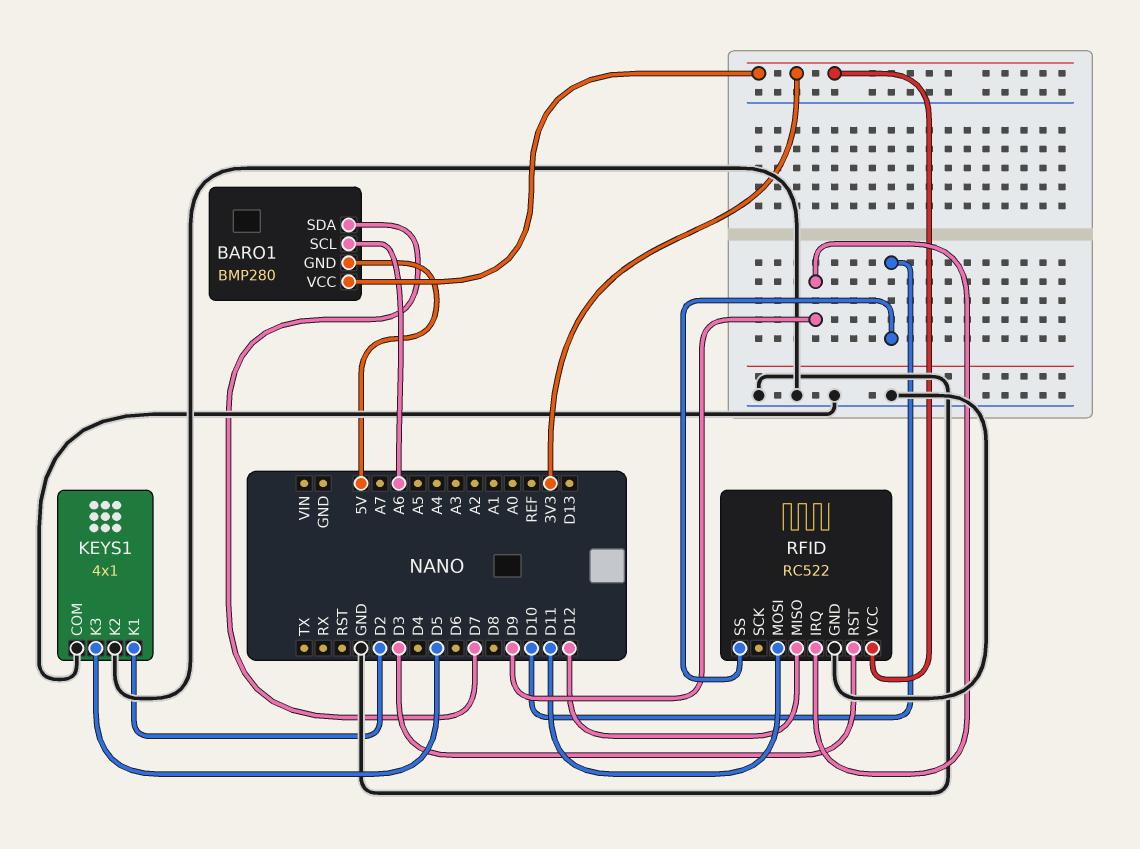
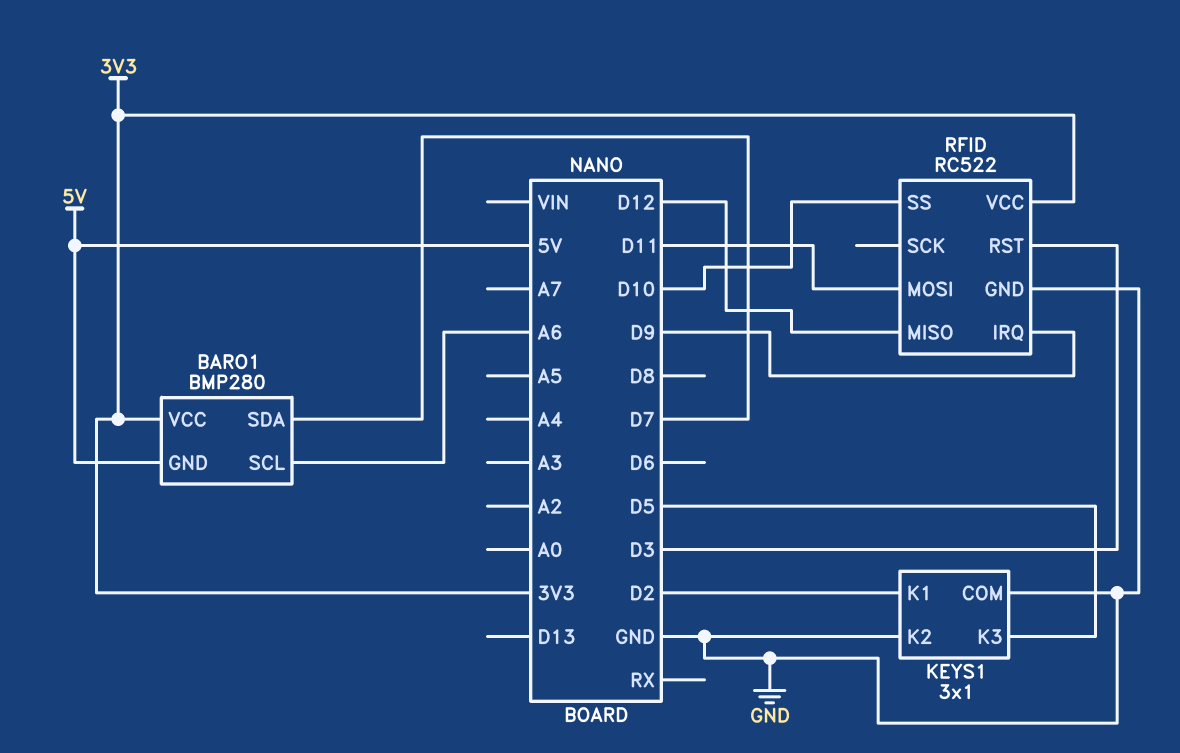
KEYS1: 4x1 -> 3x1

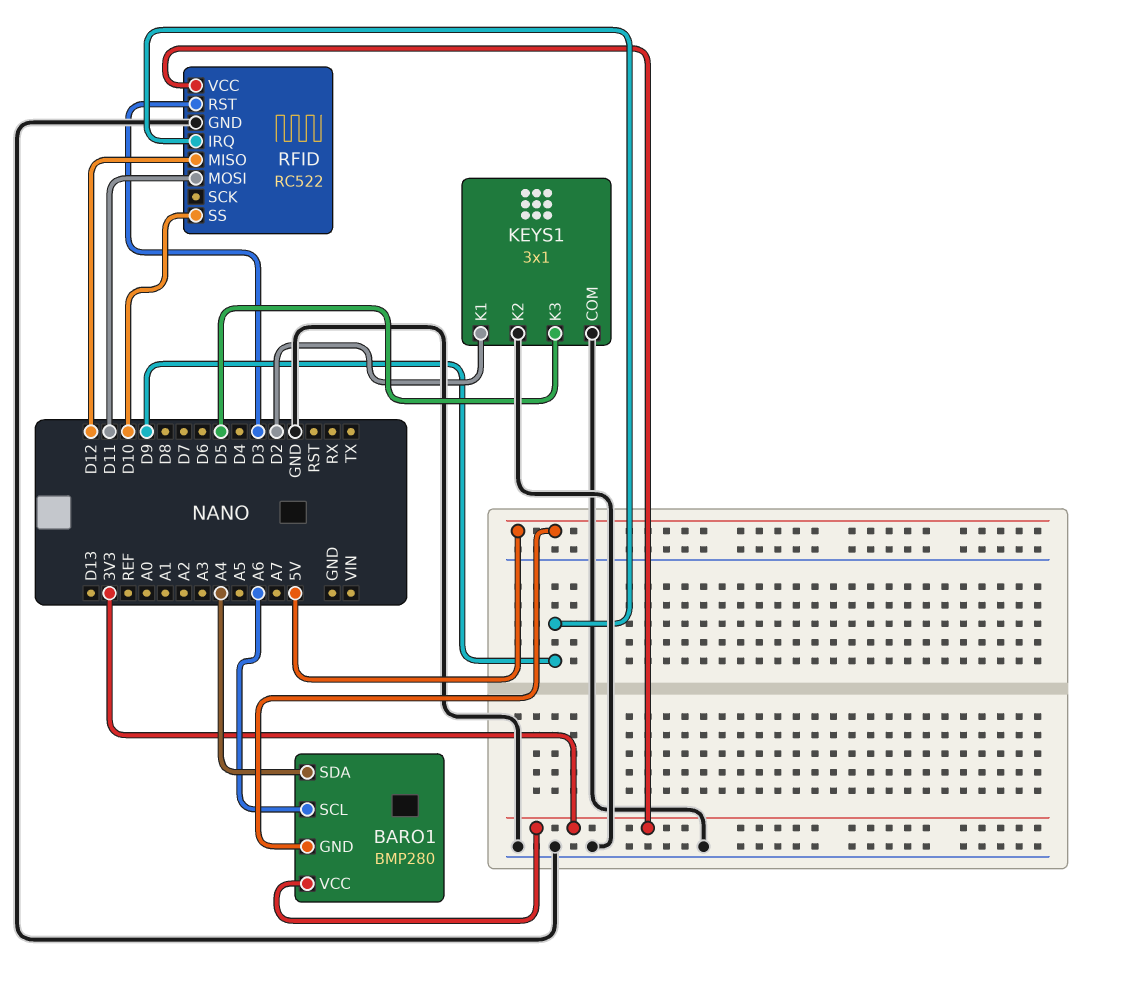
BARO1 pin SDA: D7 -> A4

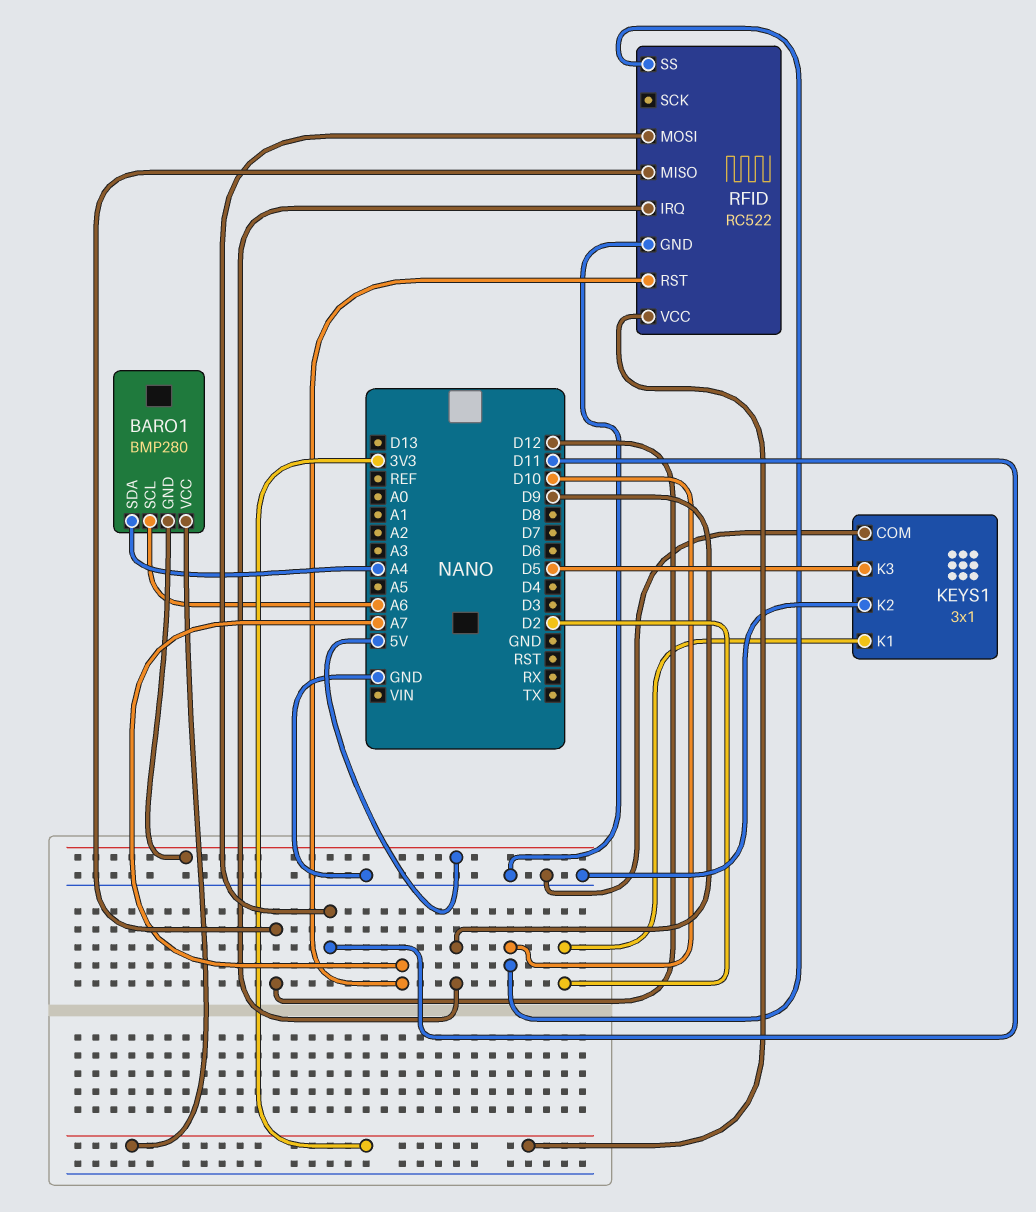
RFID pin RST: D3 -> A7

